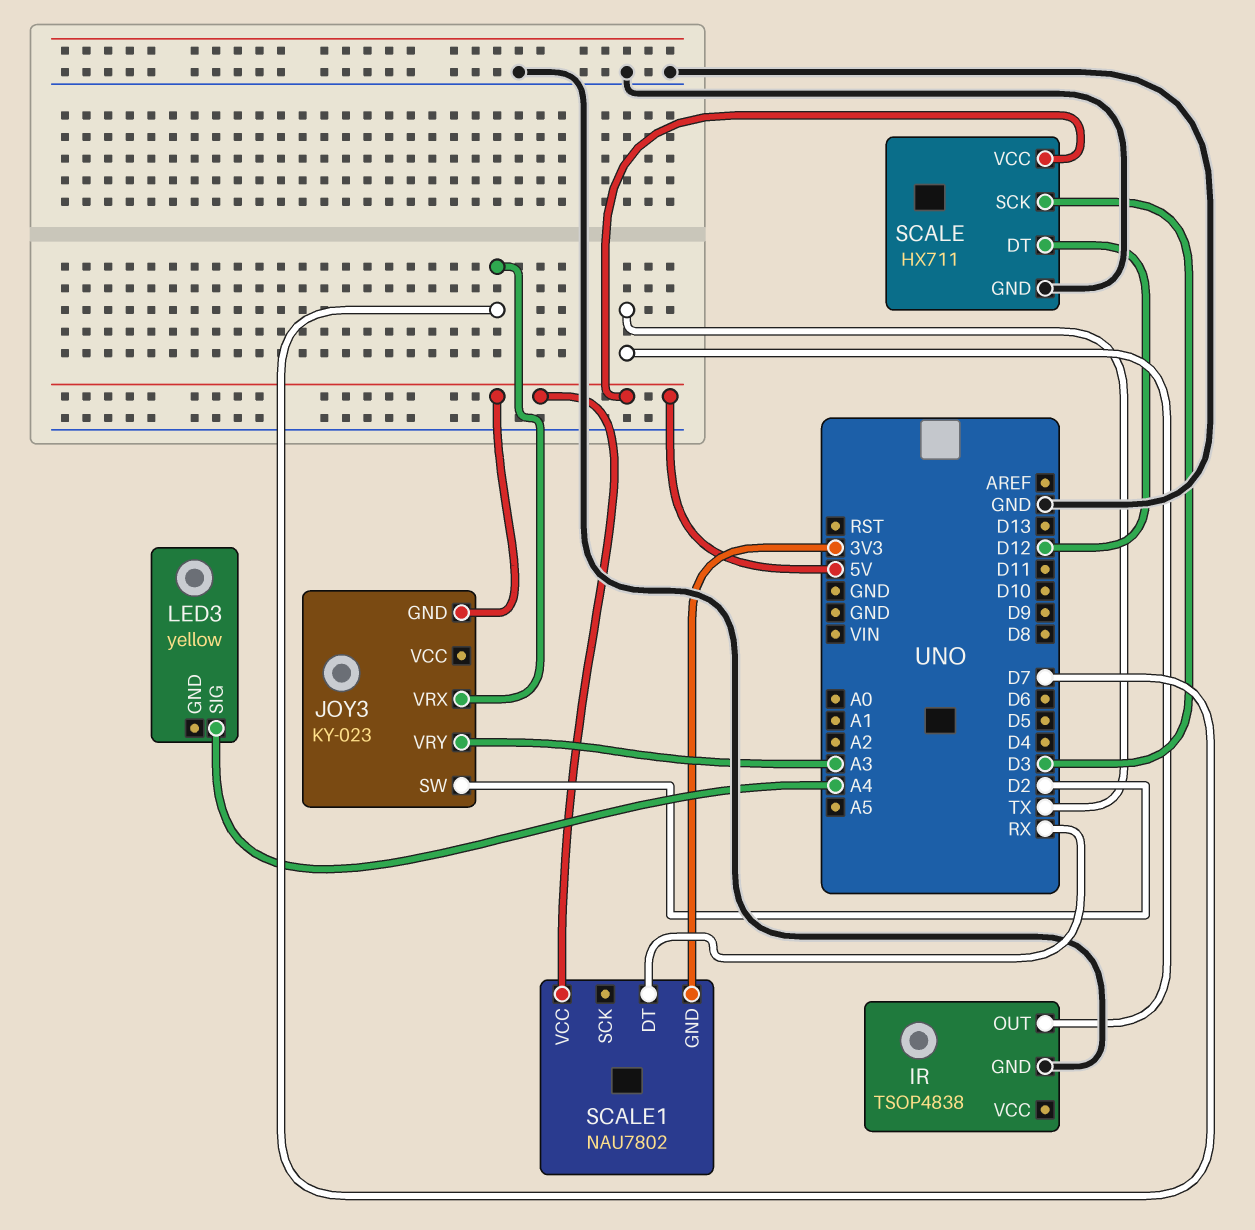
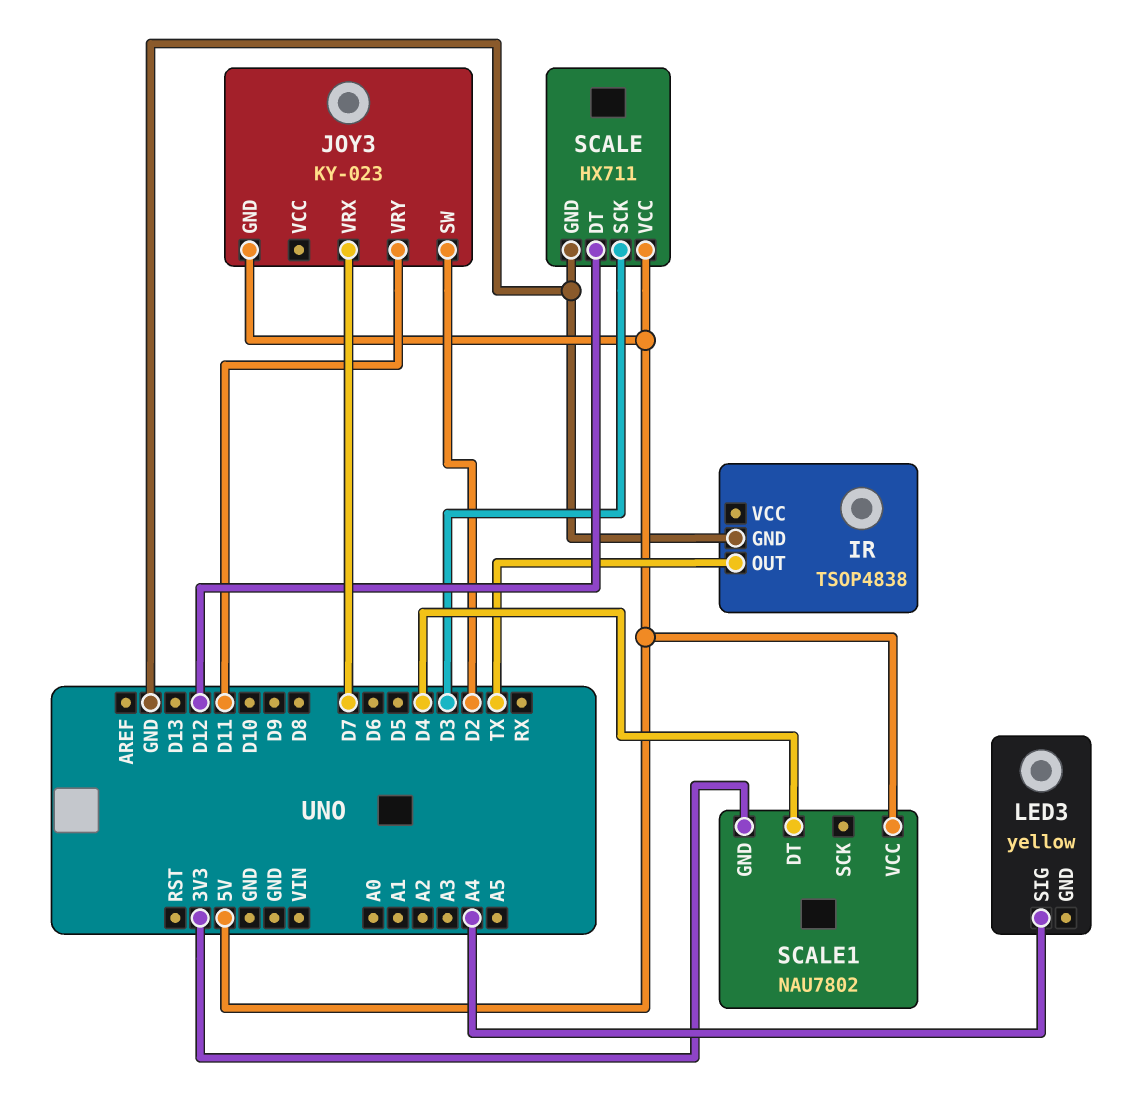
JOY3 pin VRY: A3 -> D11
SCALE1 pin DT: RX -> D4

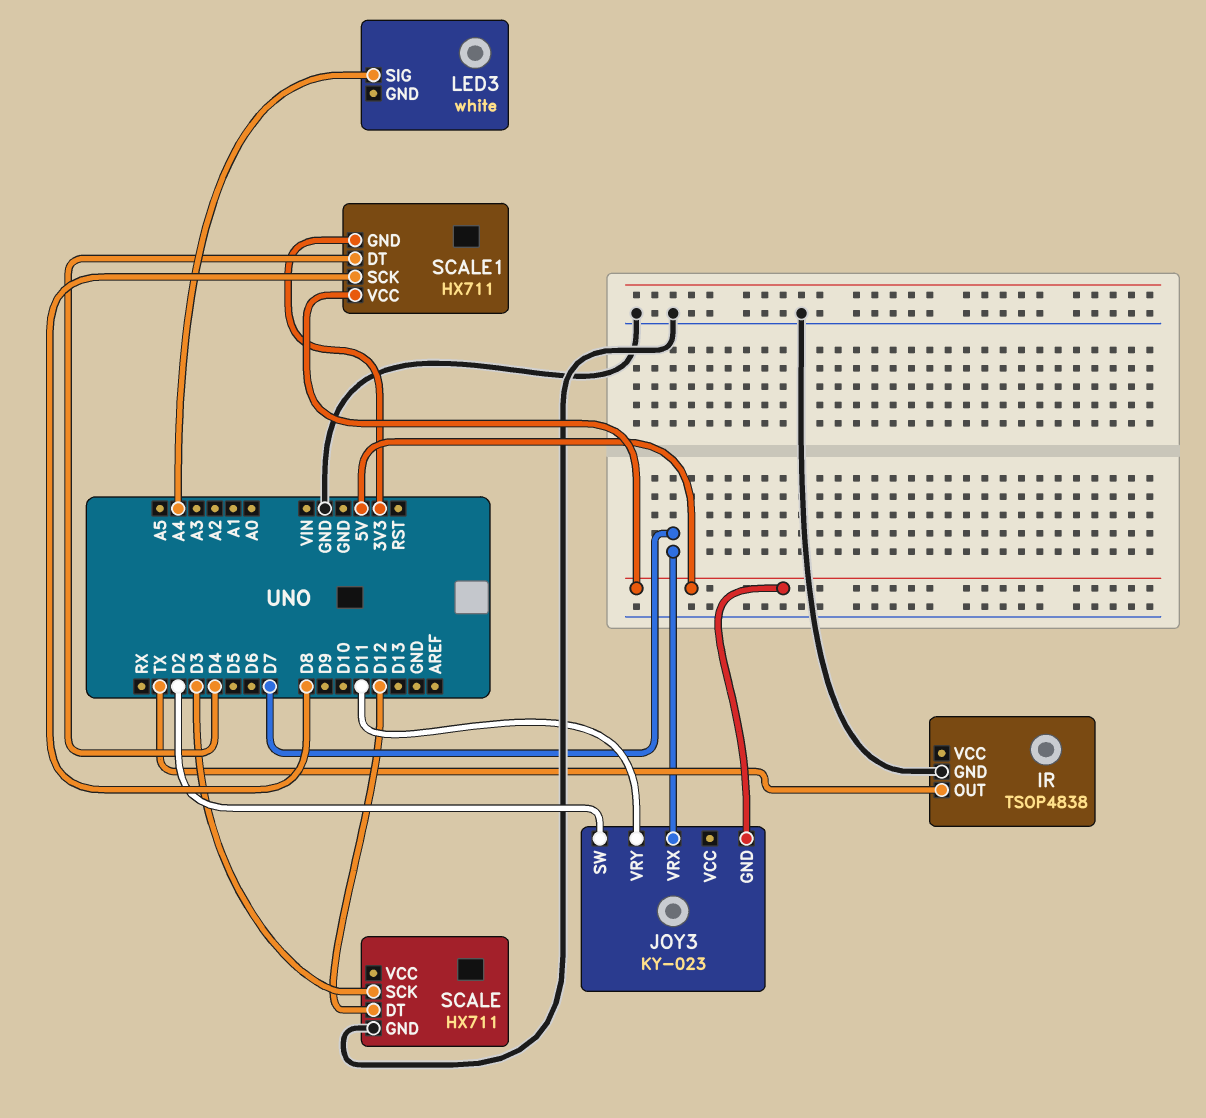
LED3: yellow -> white
SCALE pin VCC: 5V -> none
SCALE1: NAU7802 -> HX711
SCALE1 pin SCK: none -> D8

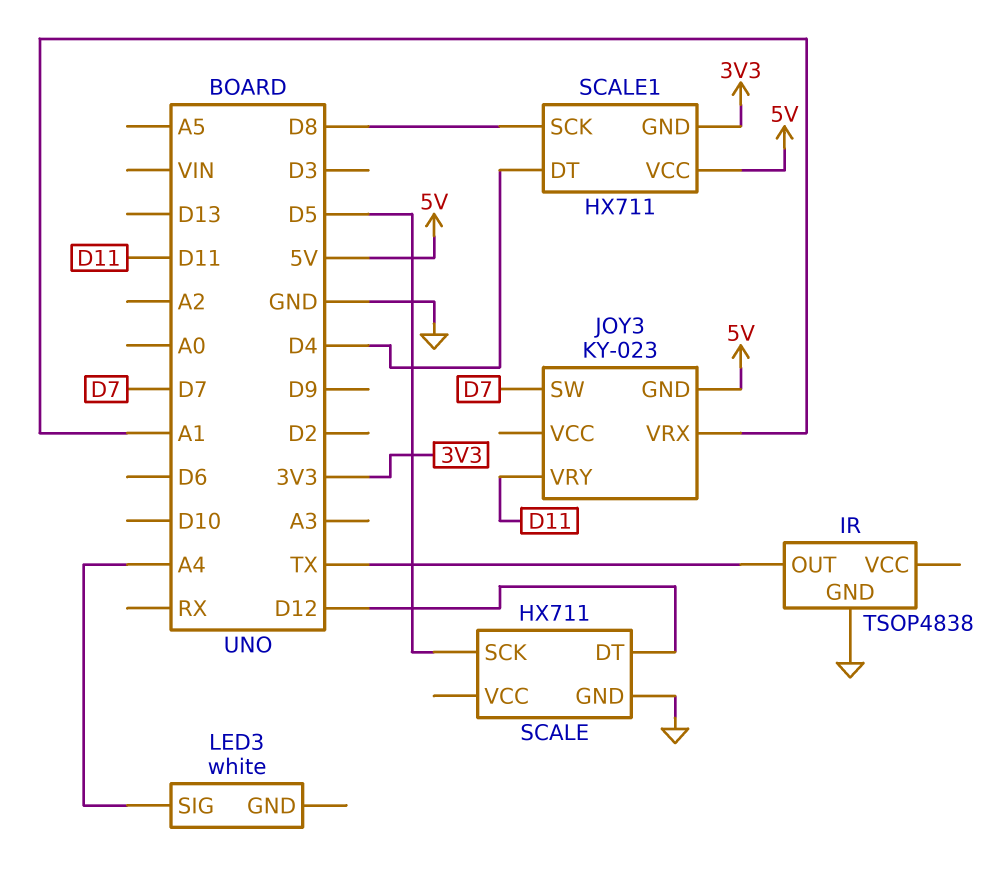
JOY3 pin SW: D2 -> D7
JOY3 pin VRX: D7 -> A1
SCALE pin SCK: D3 -> D5

